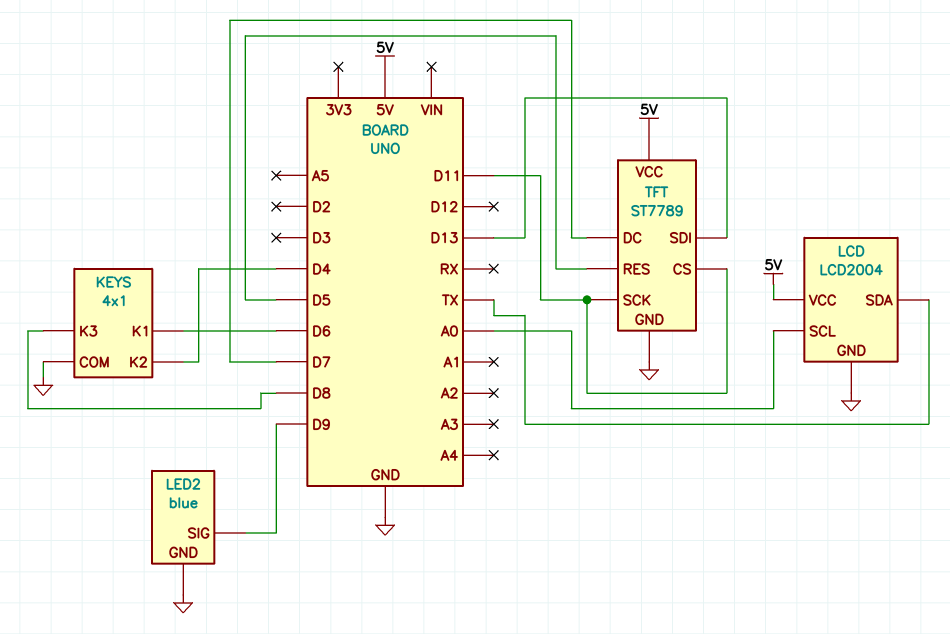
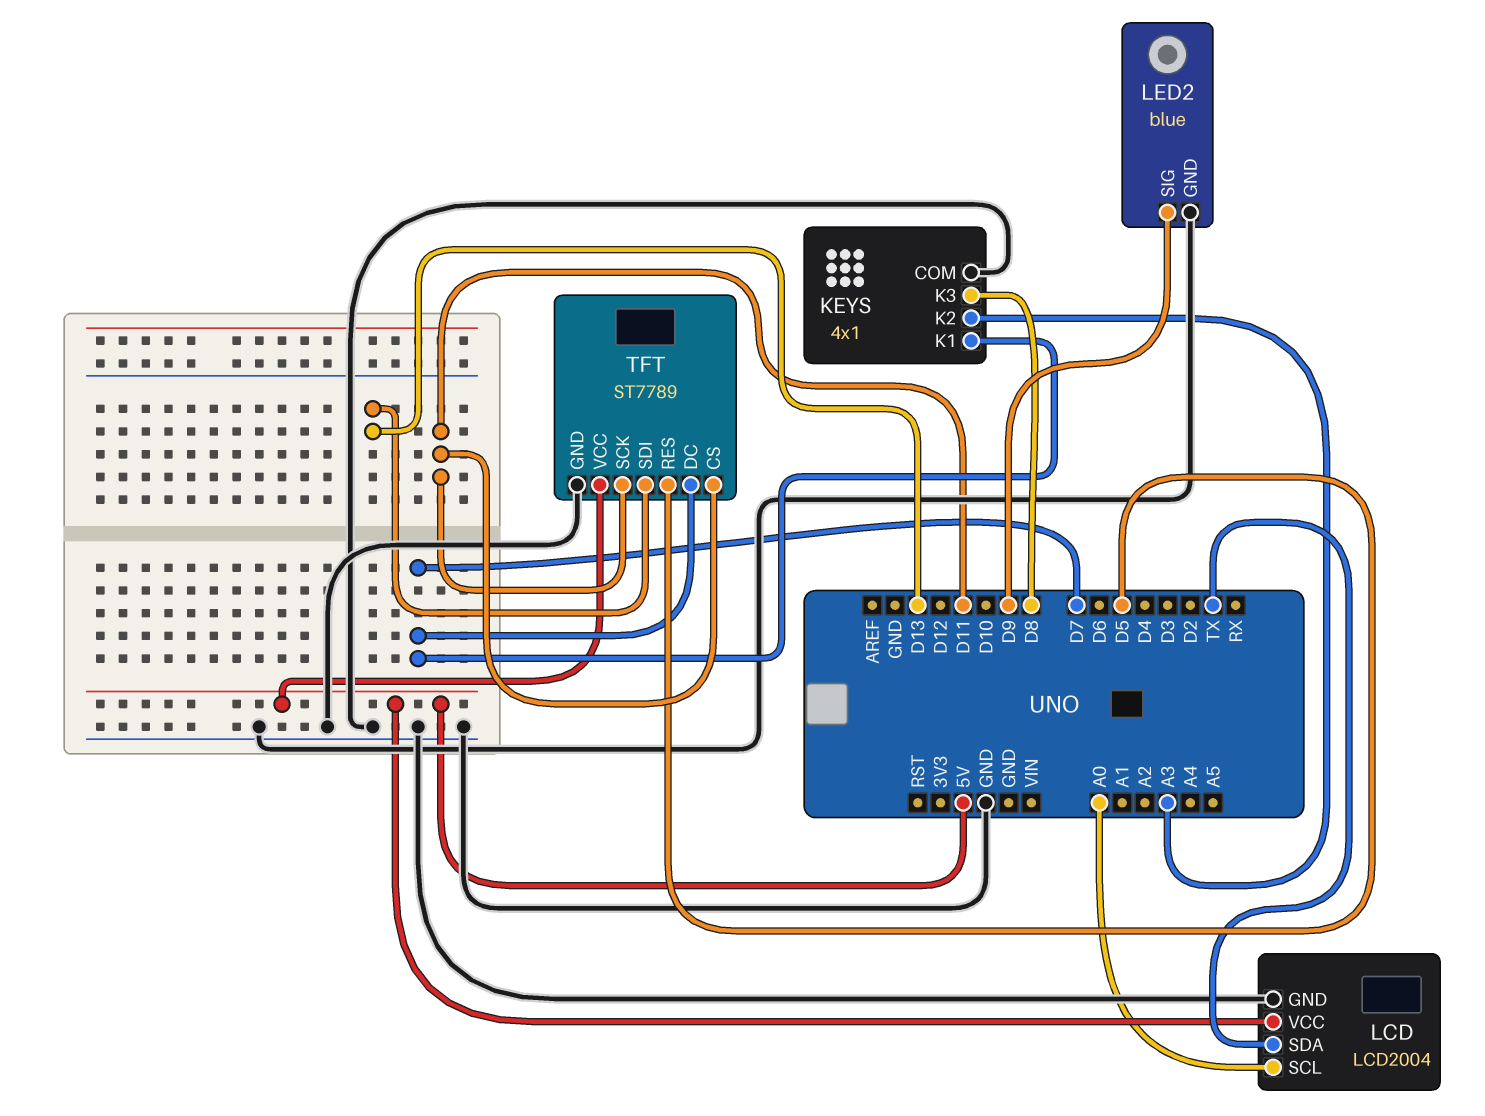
KEYS pin K1: D6 -> D7
KEYS pin K2: D4 -> A3

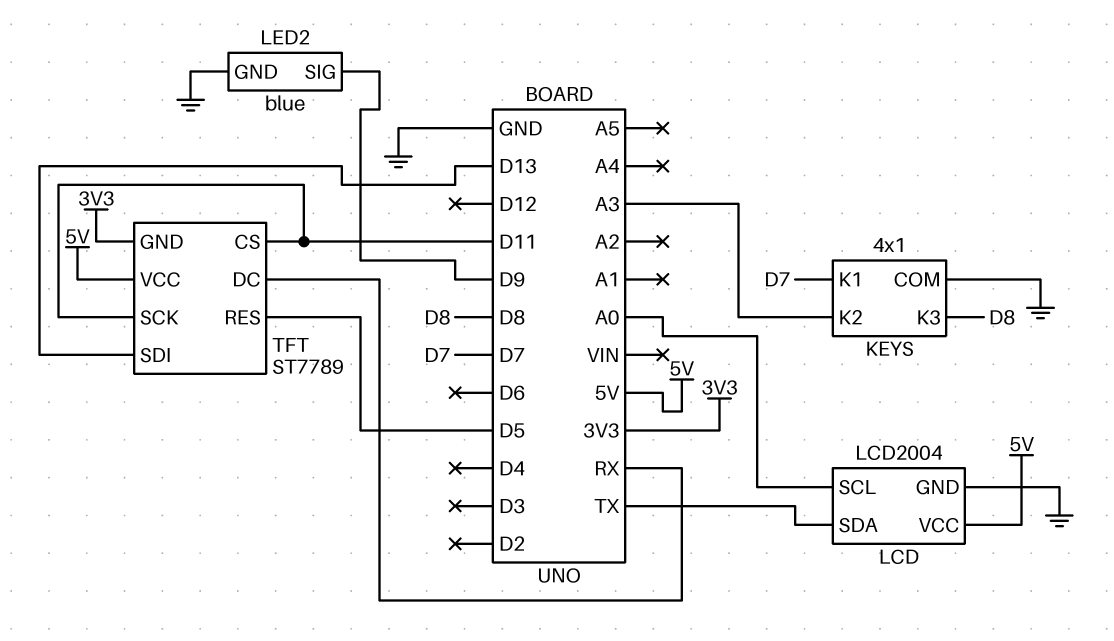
TFT pin DC: D7 -> RX
TFT pin GND: GND -> 3V3

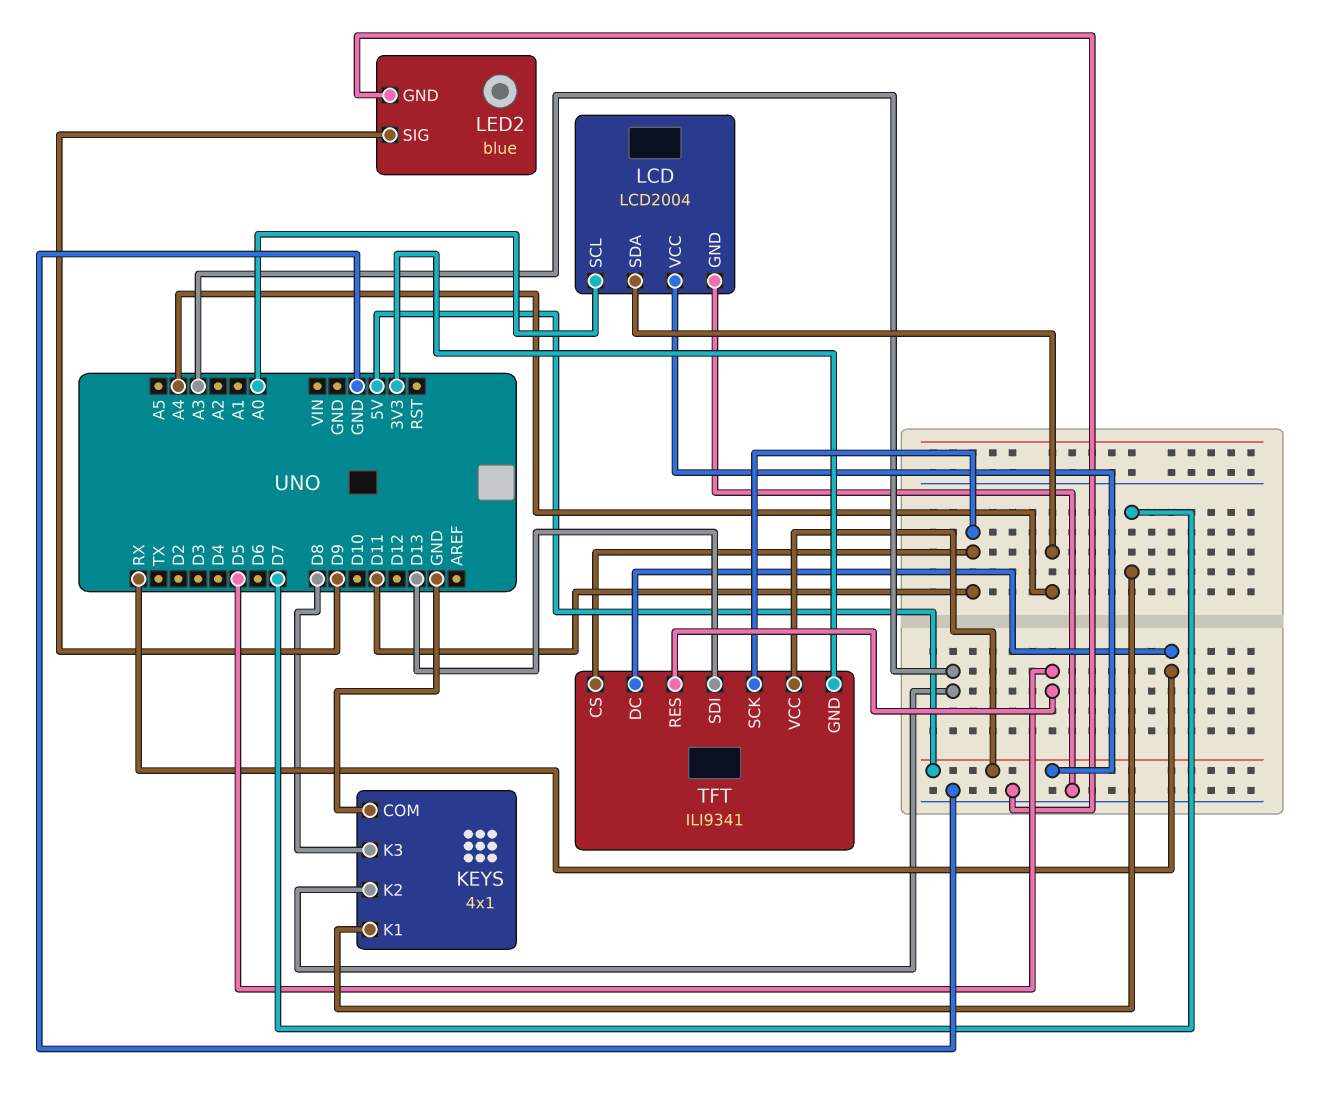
LCD pin SDA: TX -> A4
TFT: ST7789 -> ILI9341

